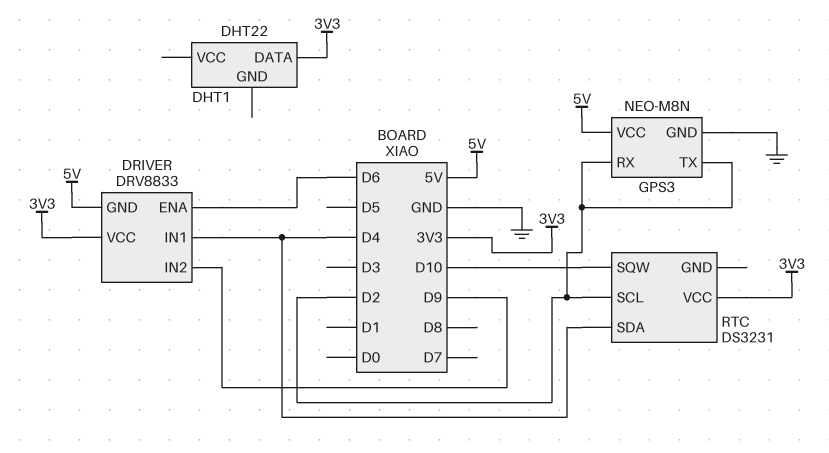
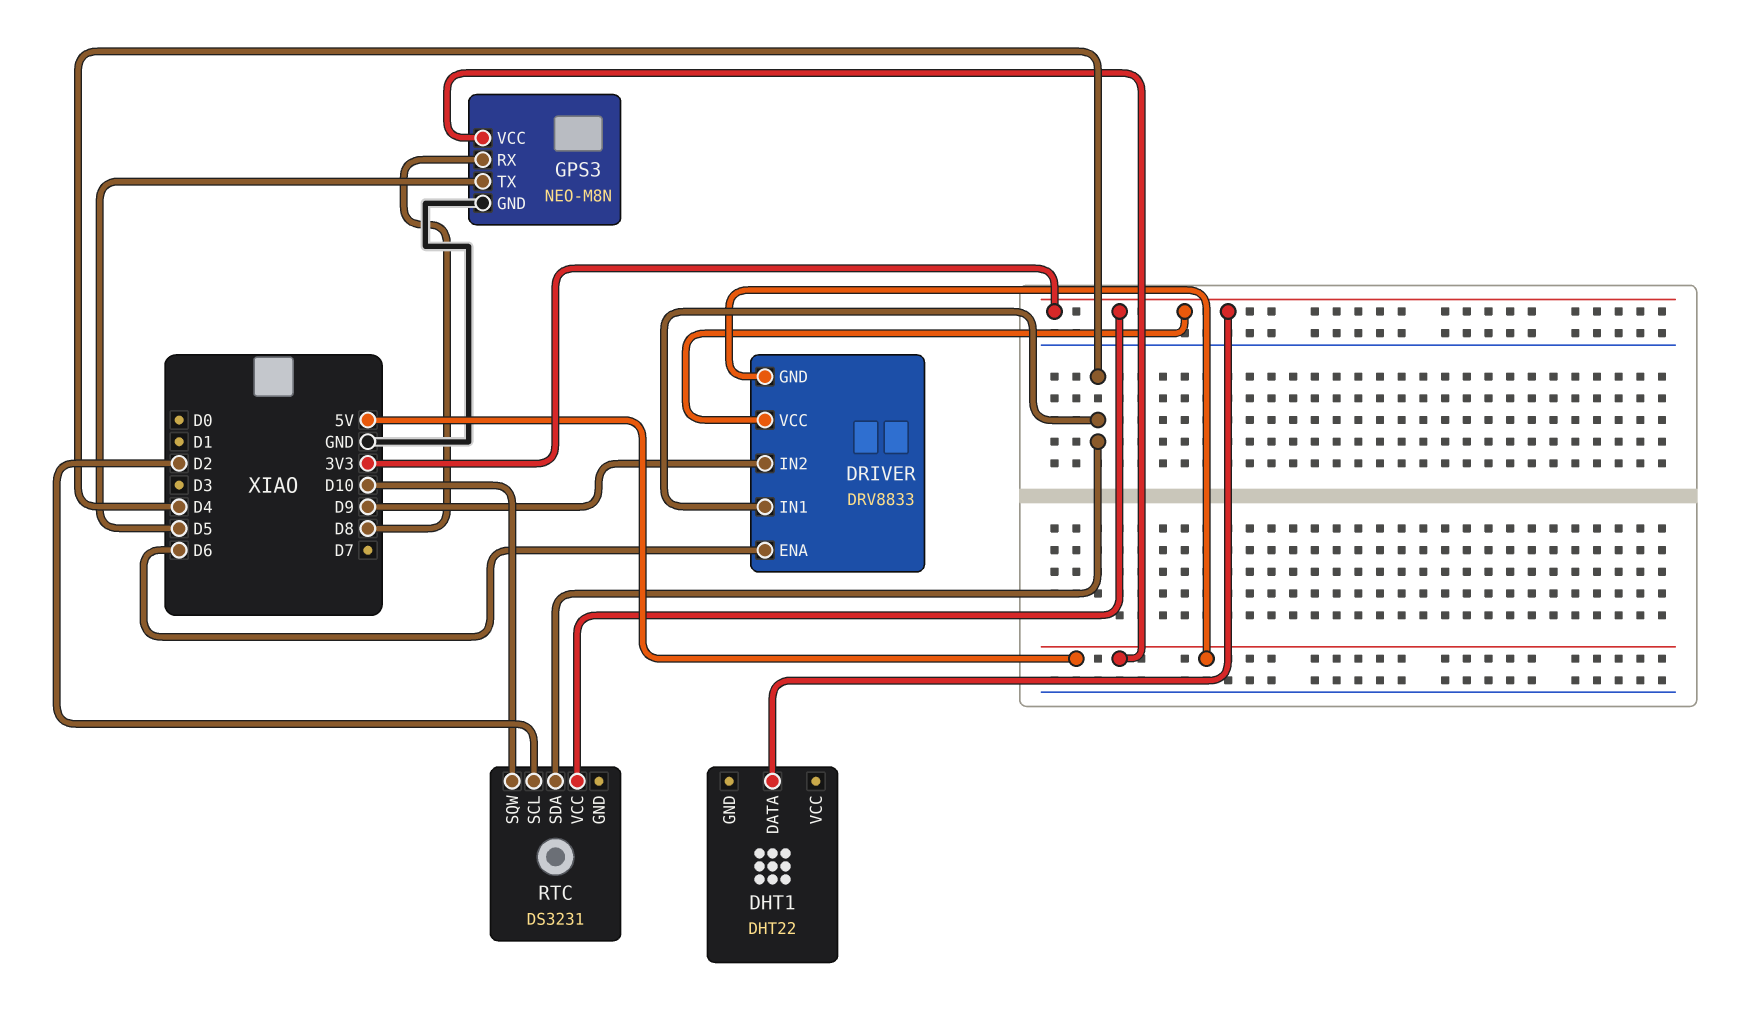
GPS3 pin RX: D2 -> D8
GPS3 pin TX: D2 -> D5

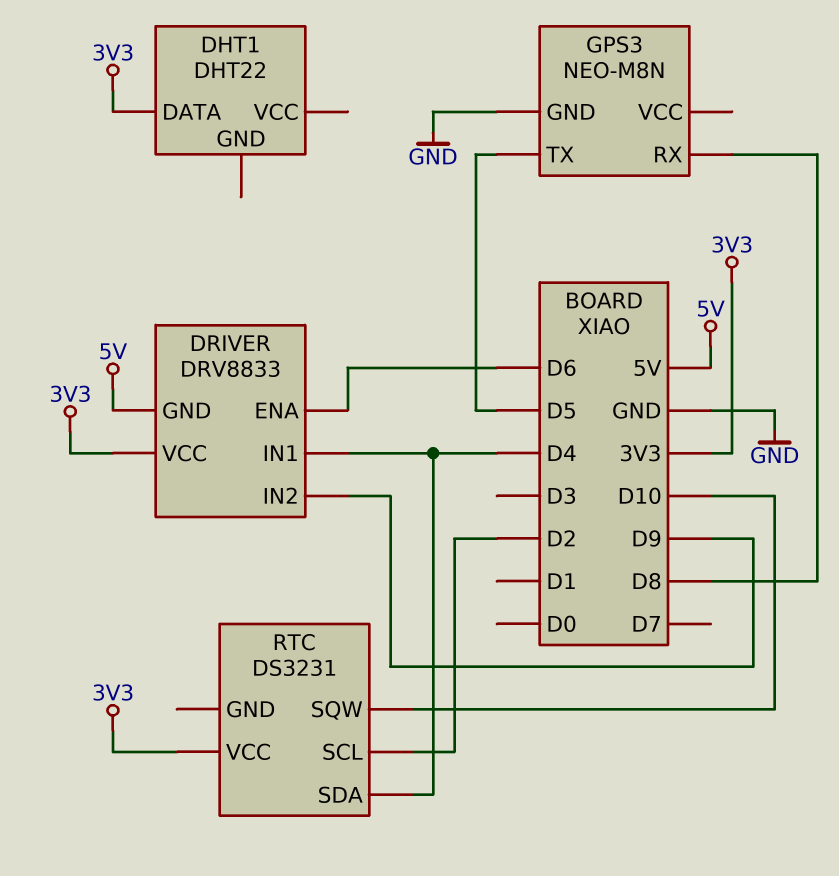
GPS3 pin VCC: 5V -> none

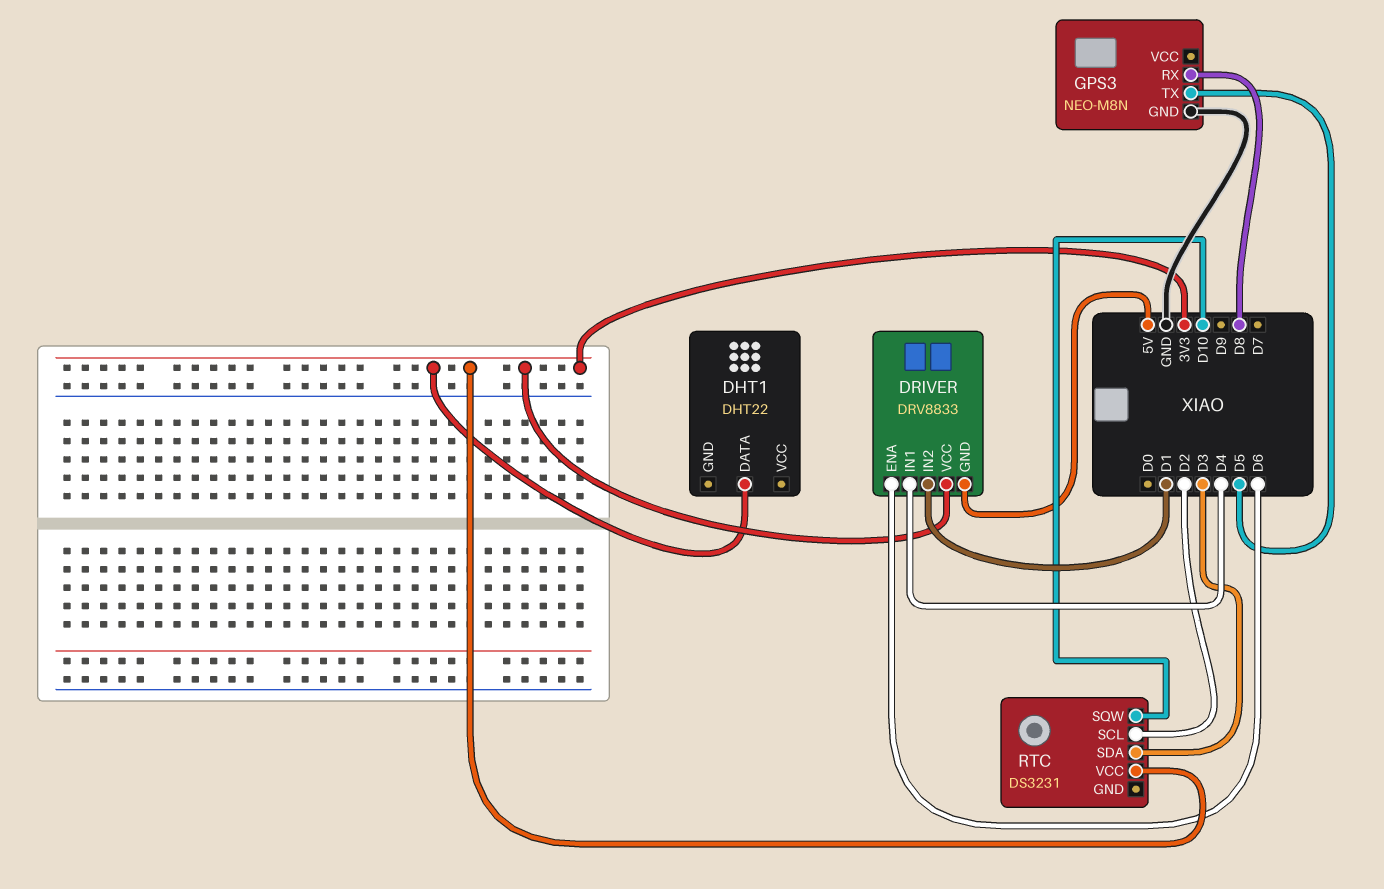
DRIVER pin IN2: D9 -> D1
RTC pin SDA: D4 -> D3

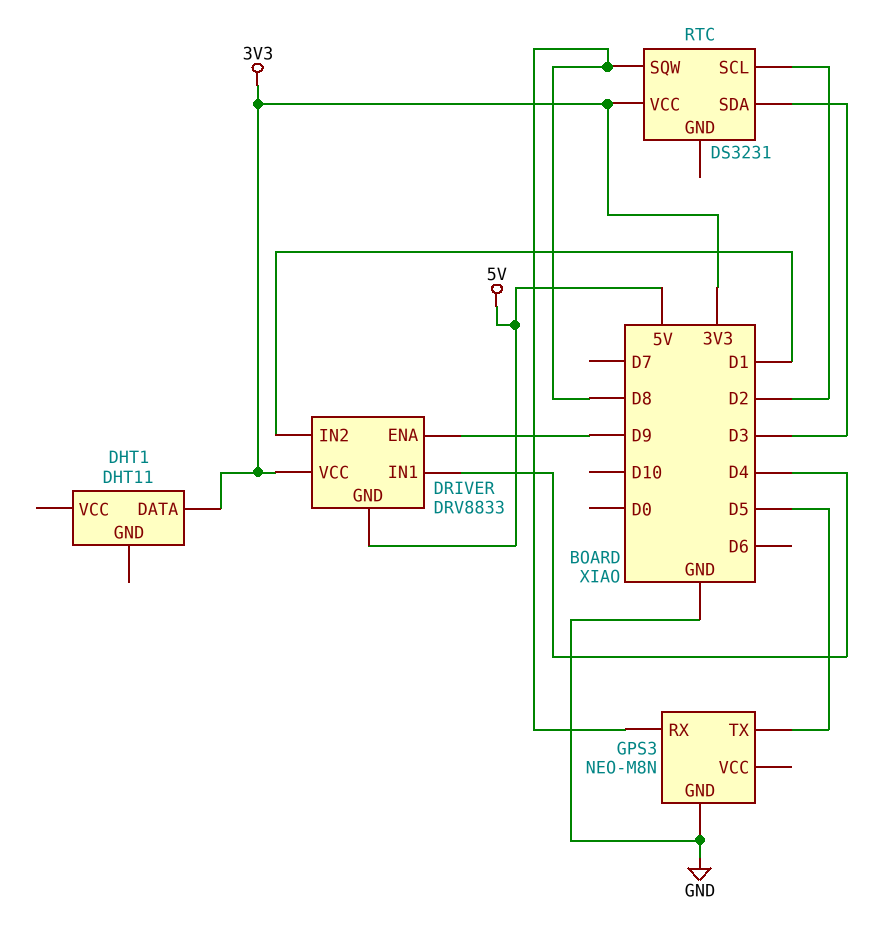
DHT1: DHT22 -> DHT11
DRIVER pin ENA: D6 -> D9
RTC pin SQW: D10 -> D8

